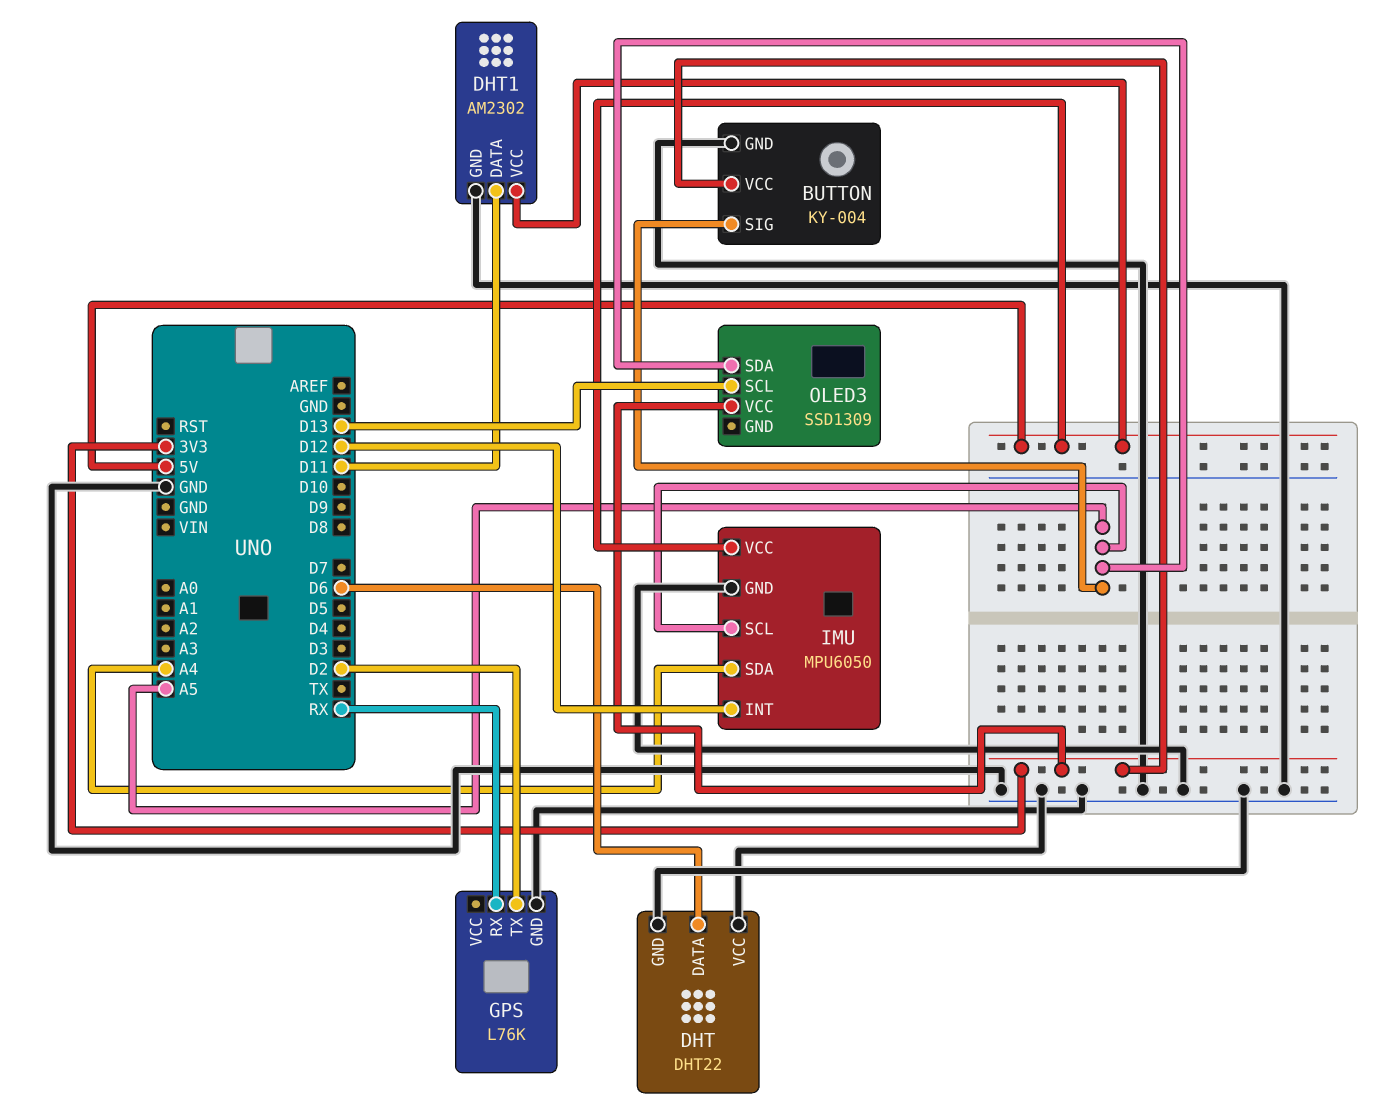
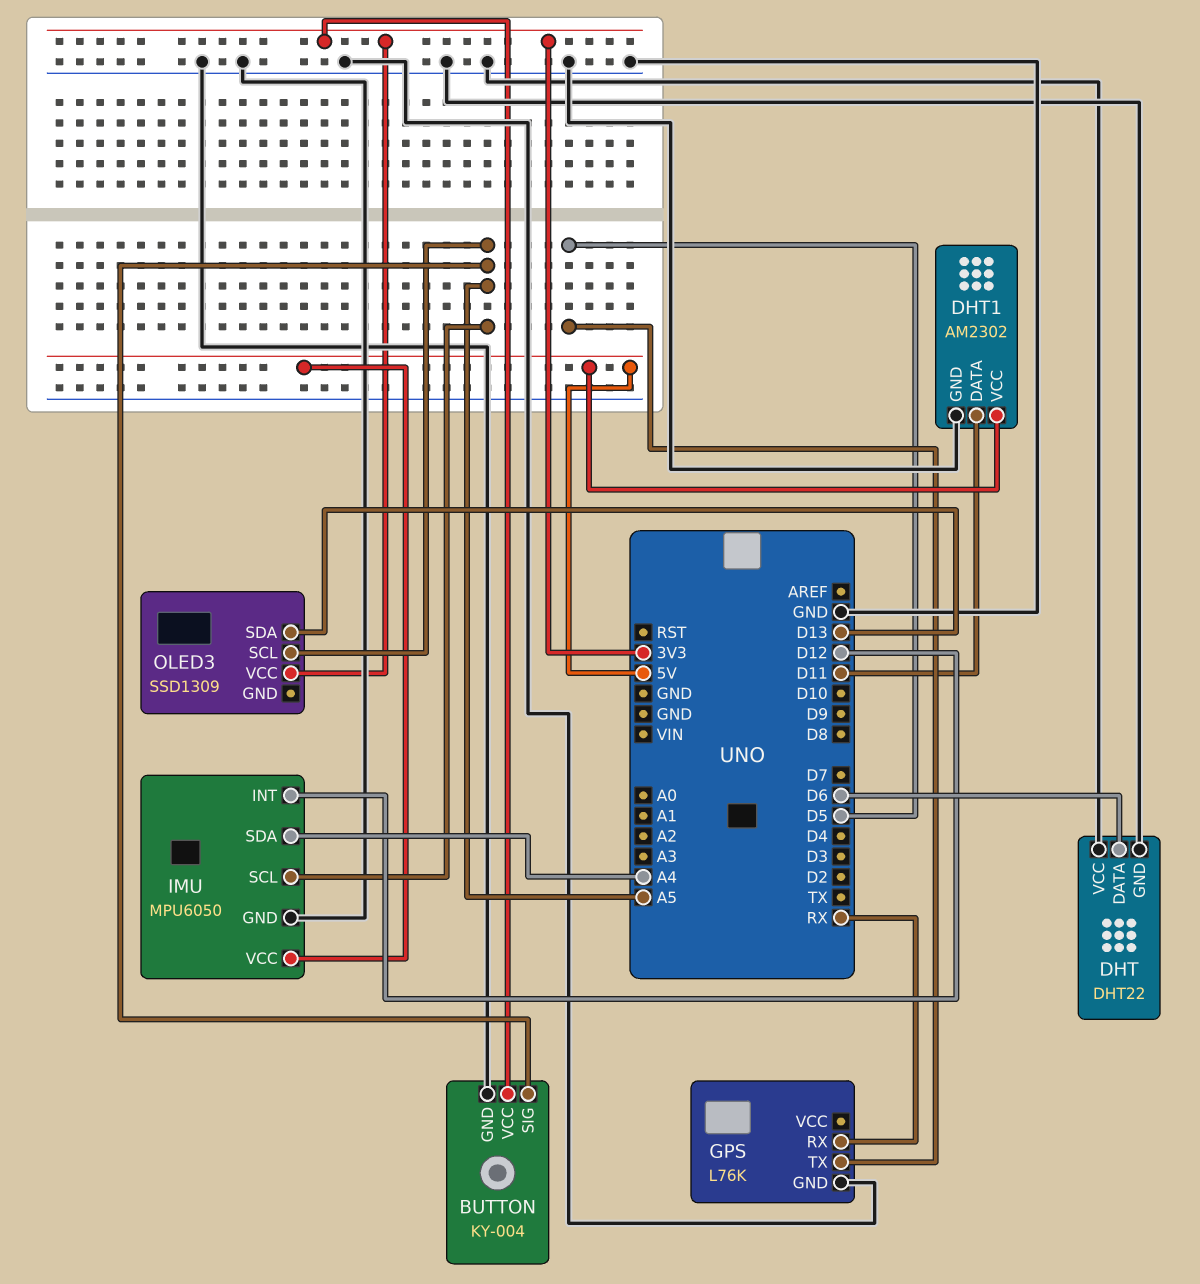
GPS pin TX: D2 -> D5
OLED3 pin SCL: D13 -> A5
OLED3 pin SDA: A5 -> D13

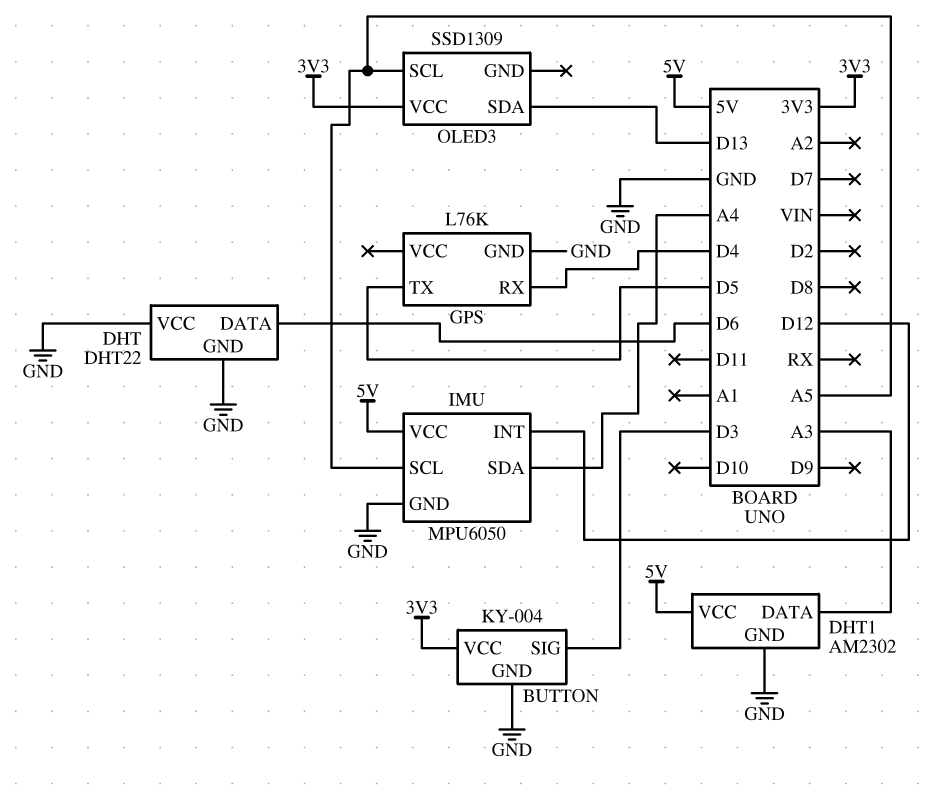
BUTTON pin SIG: A5 -> D3
DHT1 pin DATA: D11 -> A3
GPS pin RX: RX -> D4

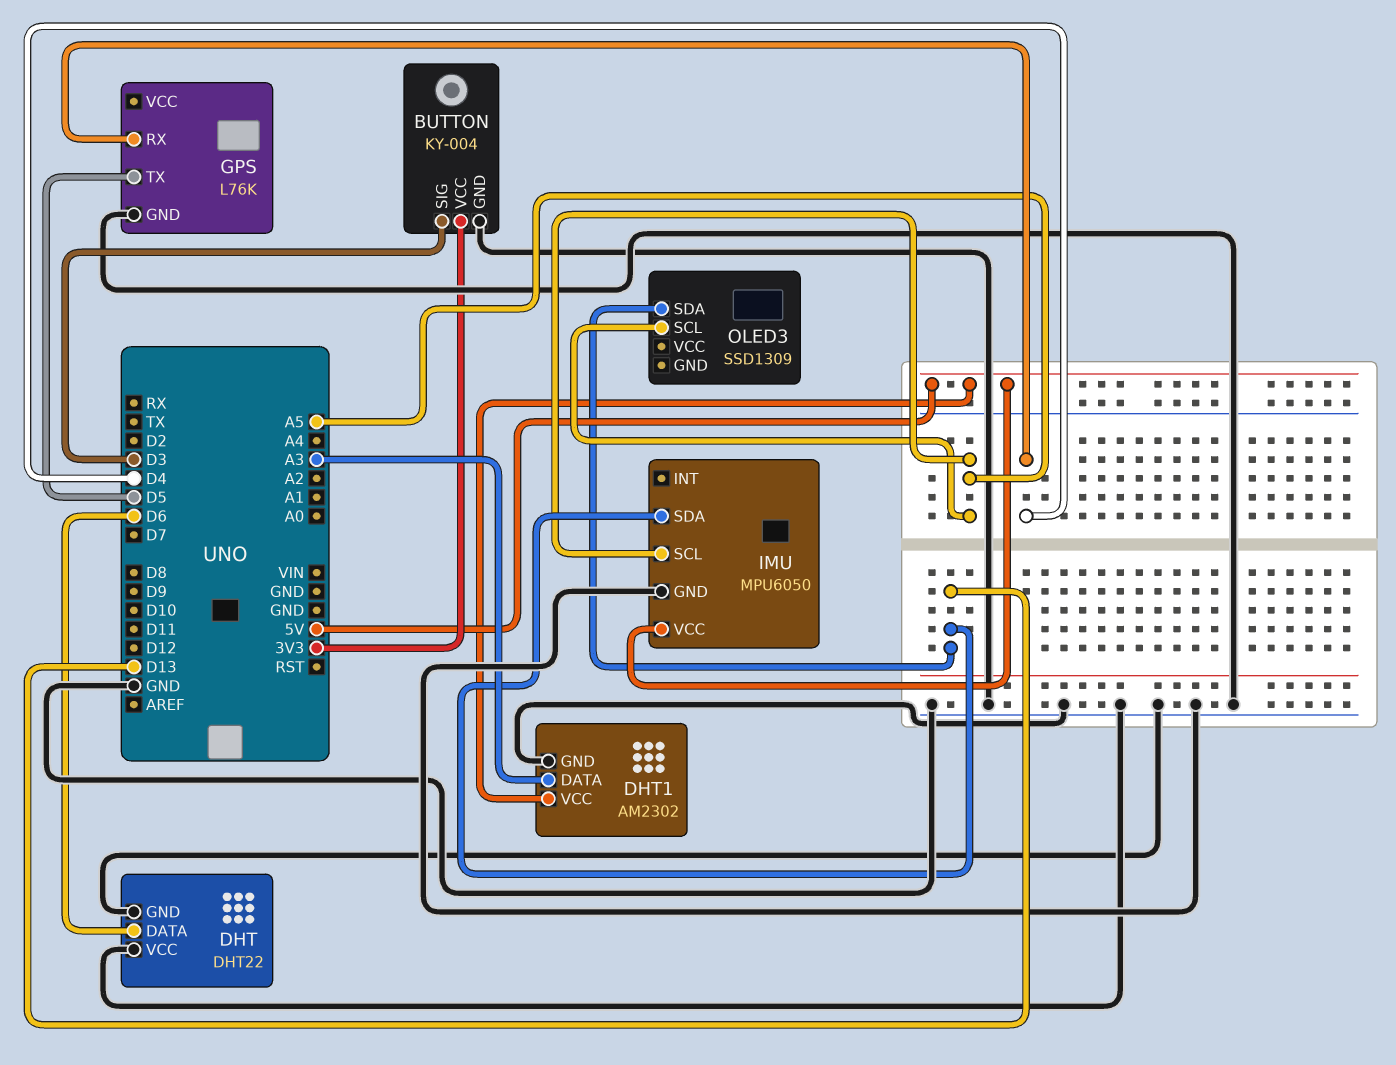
IMU pin INT: D12 -> none
IMU pin SDA: A4 -> D13
OLED3 pin VCC: 3V3 -> none

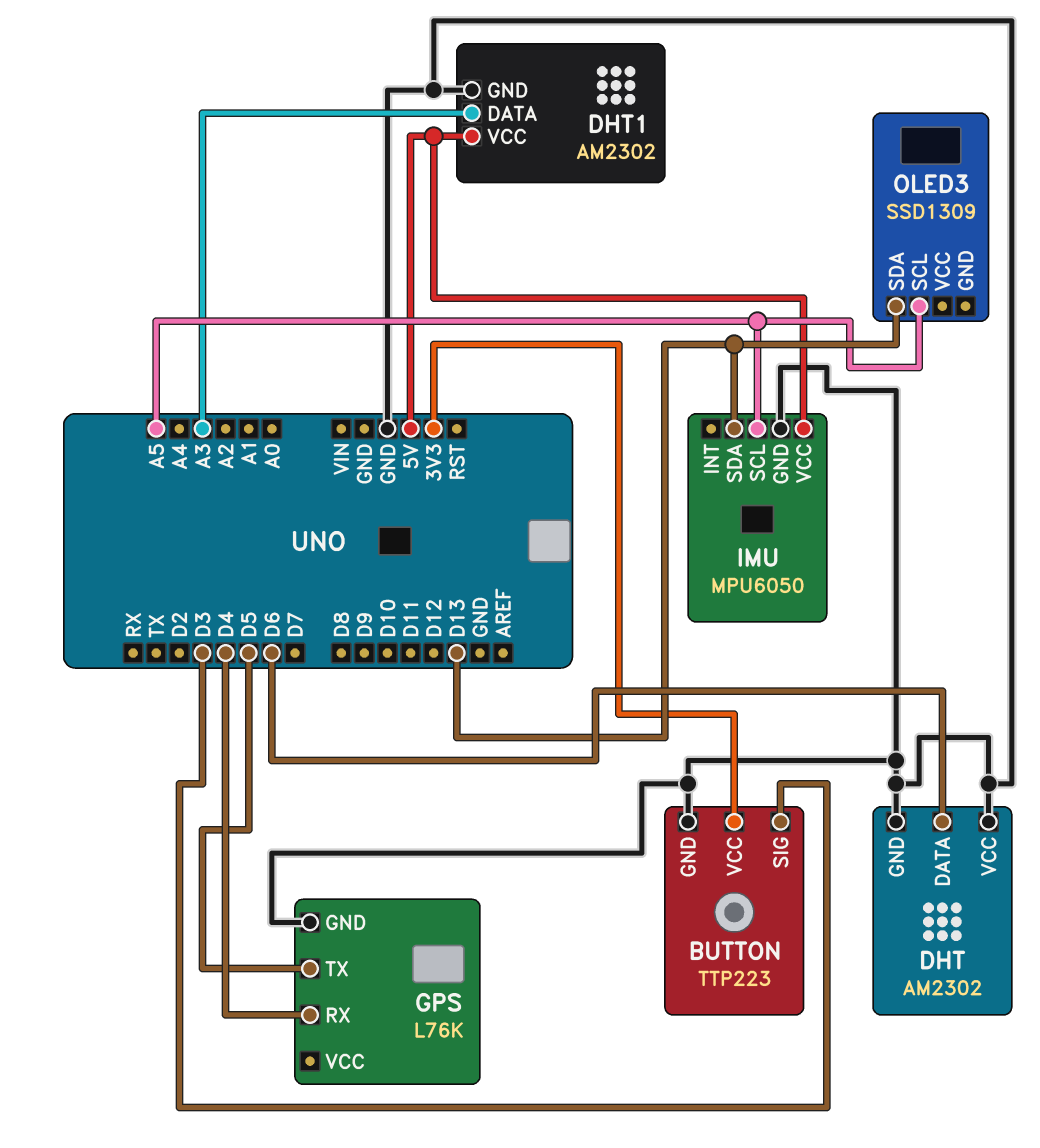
BUTTON: KY-004 -> TTP223
DHT: DHT22 -> AM2302

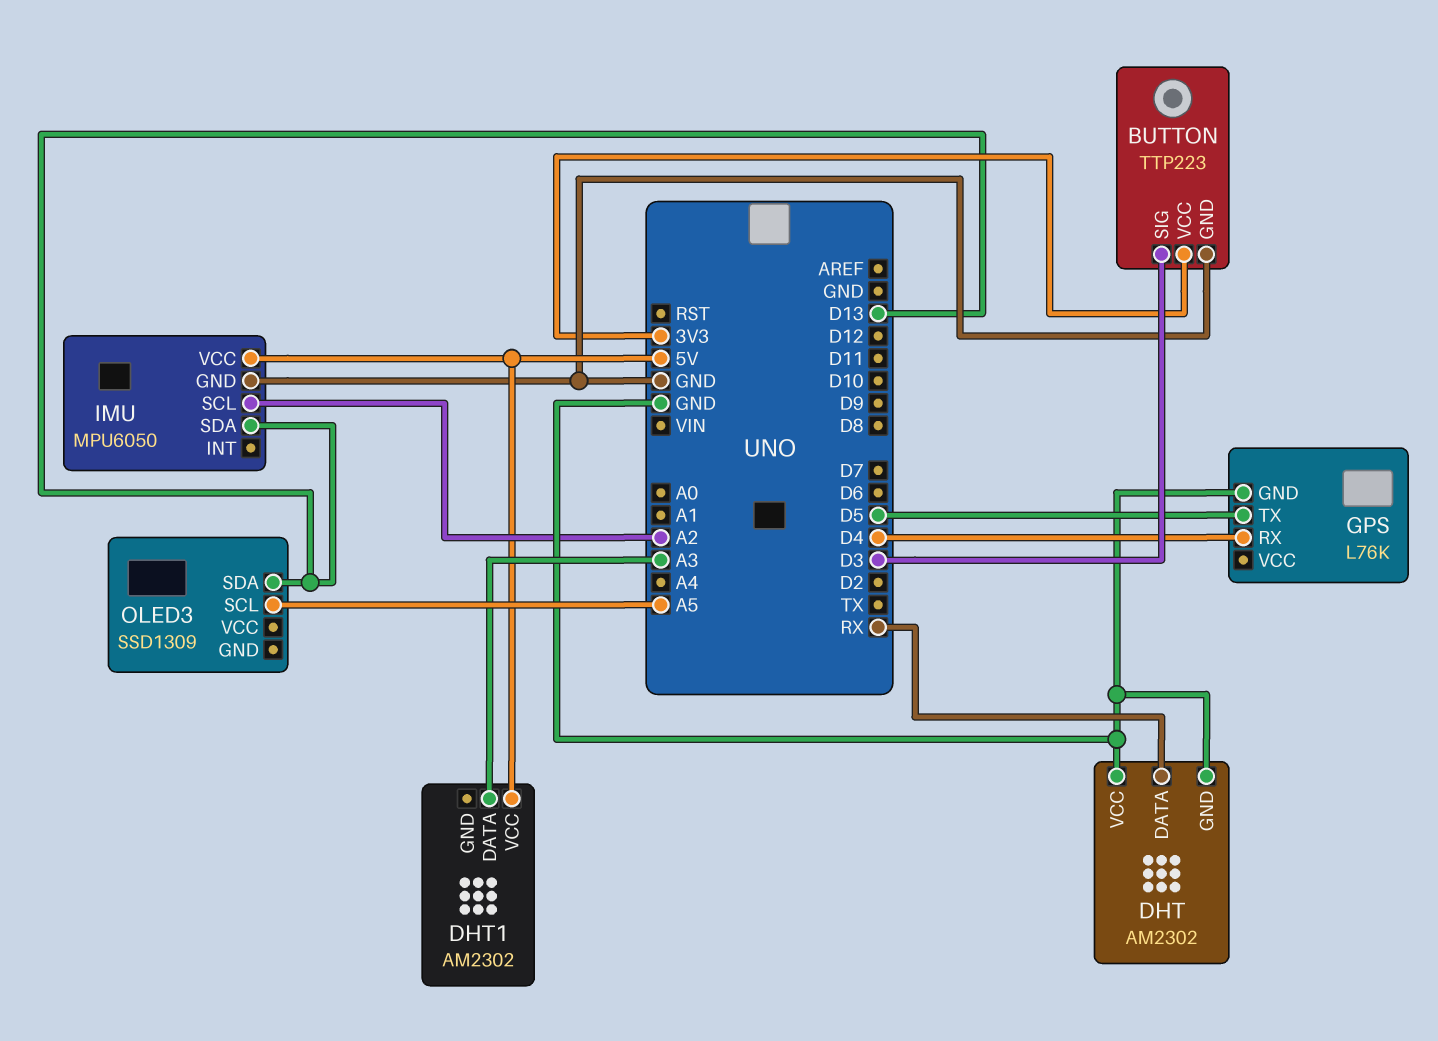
DHT pin DATA: D6 -> RX
DHT1 pin GND: GND -> none
IMU pin SCL: A5 -> A2

